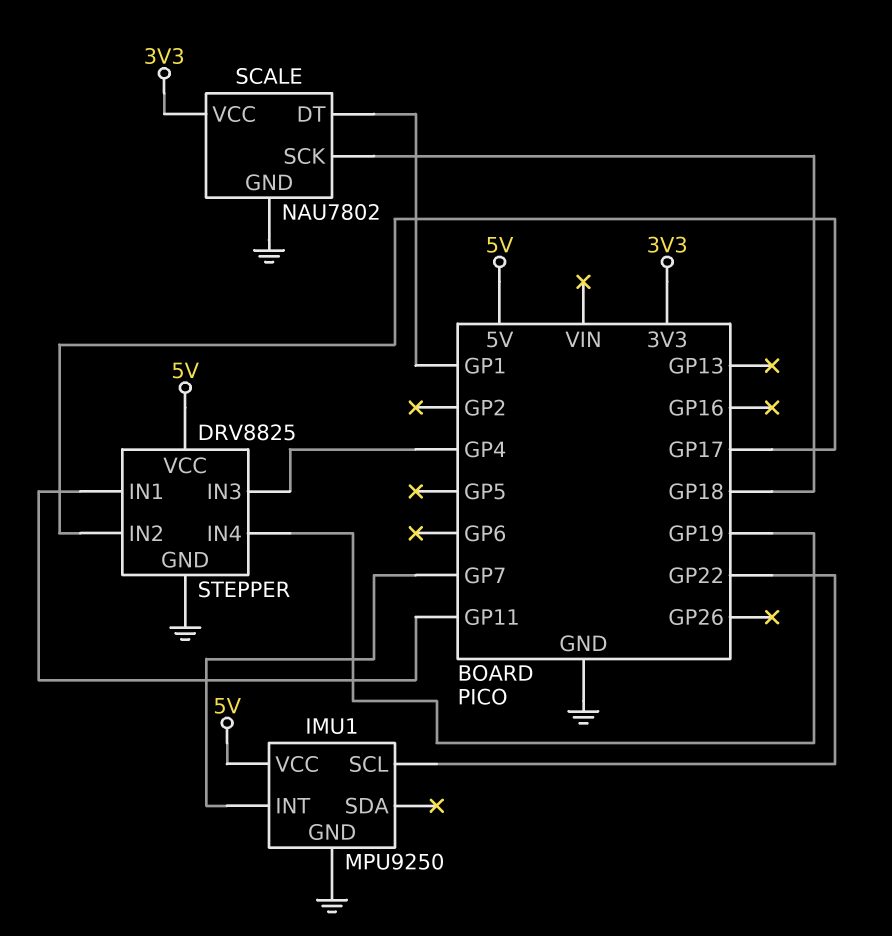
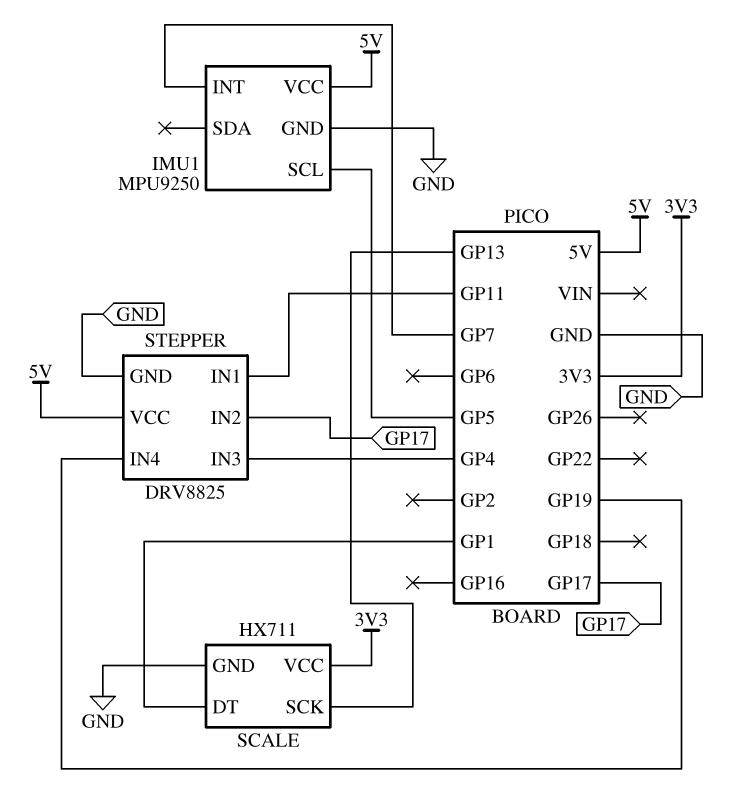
IMU1 pin SCL: GP22 -> GP5
SCALE: NAU7802 -> HX711
SCALE pin SCK: GP18 -> GP13

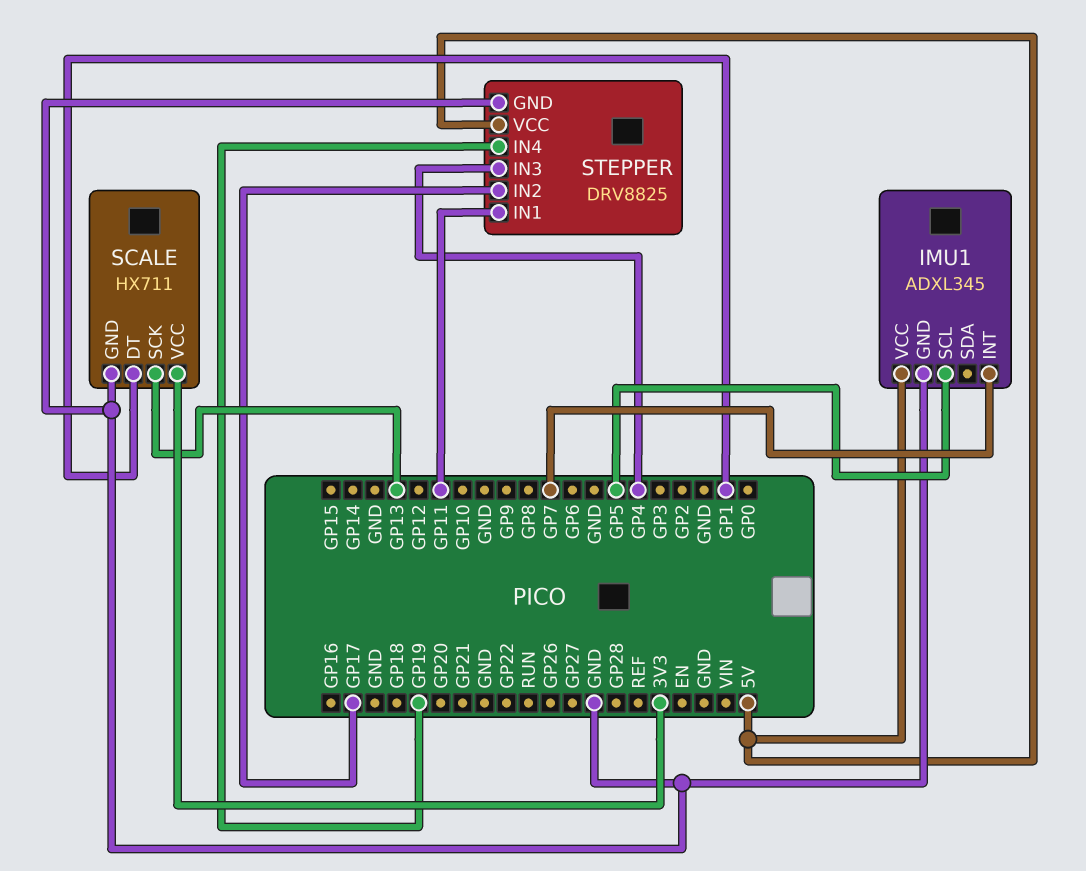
IMU1: MPU9250 -> ADXL345

